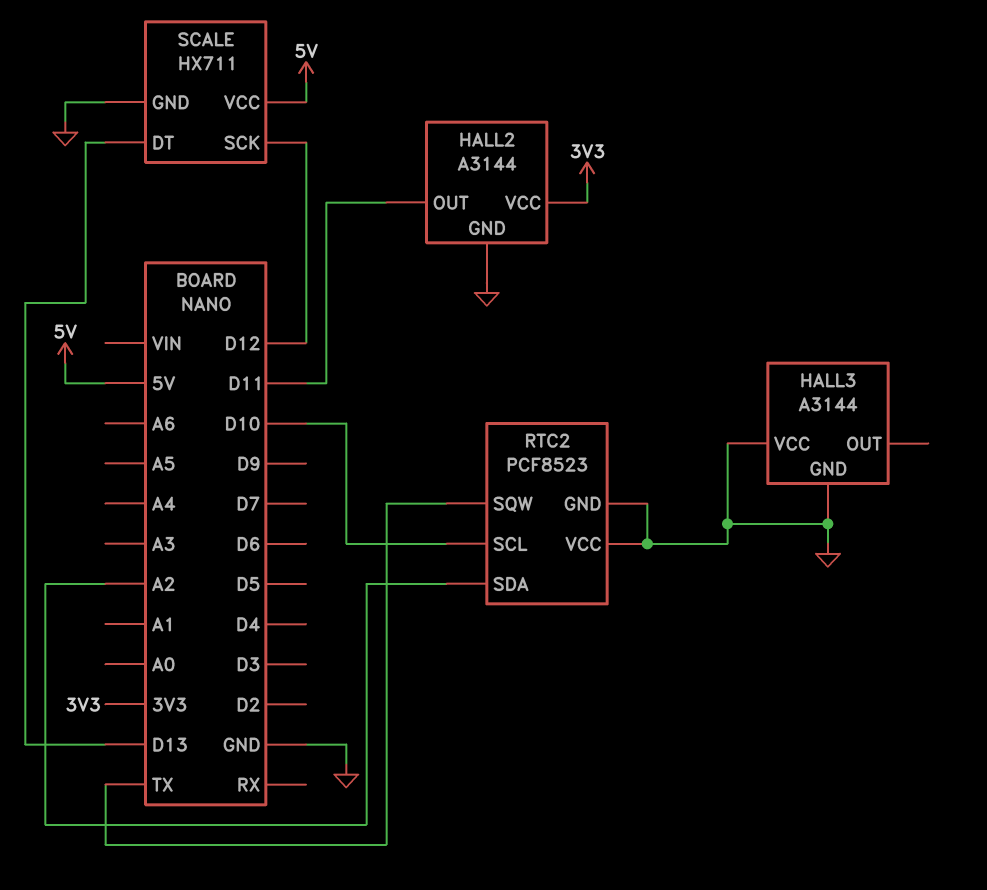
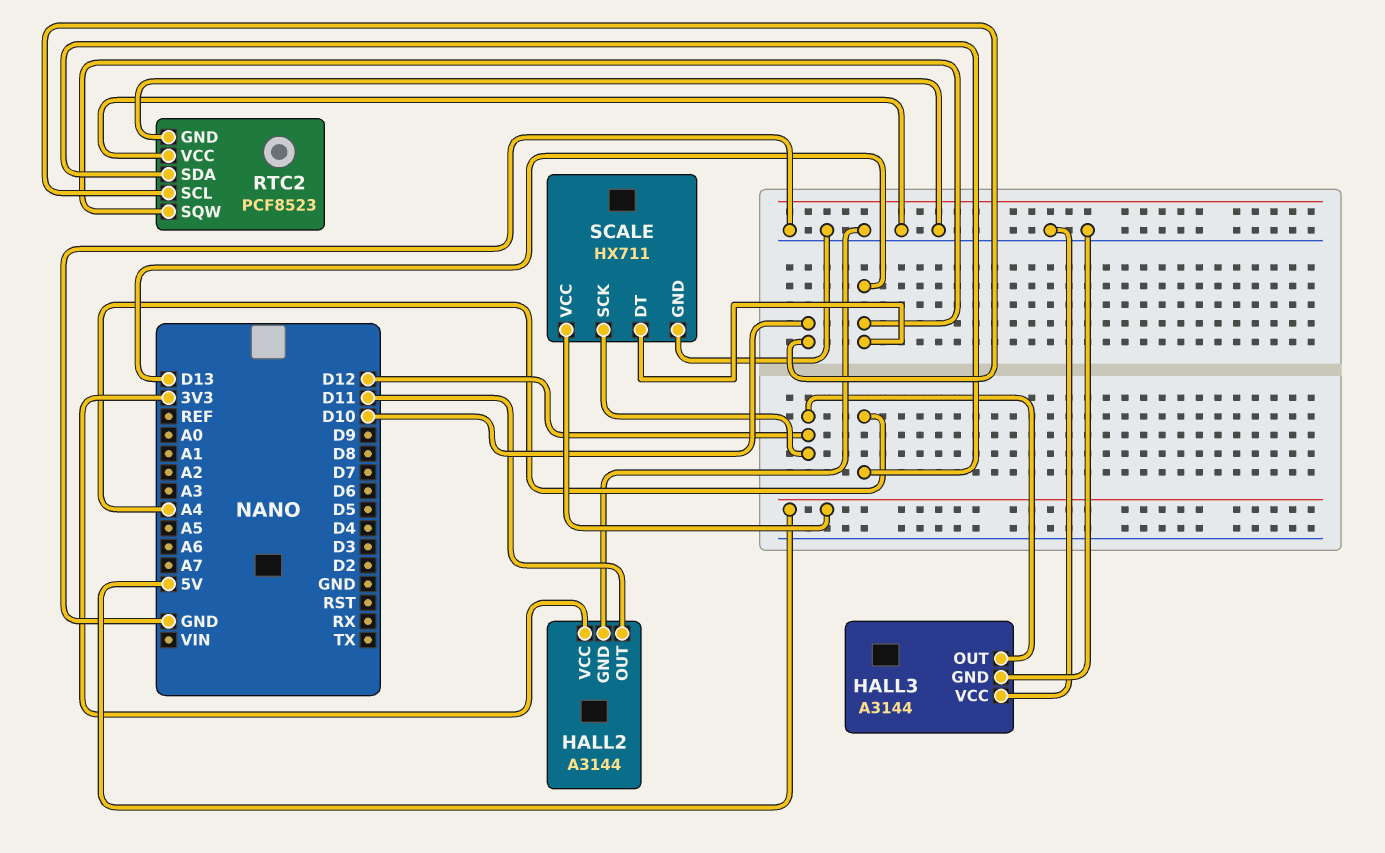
HALL3 pin OUT: none -> D12
RTC2 pin SDA: A2 -> A4
RTC2 pin SQW: TX -> D13

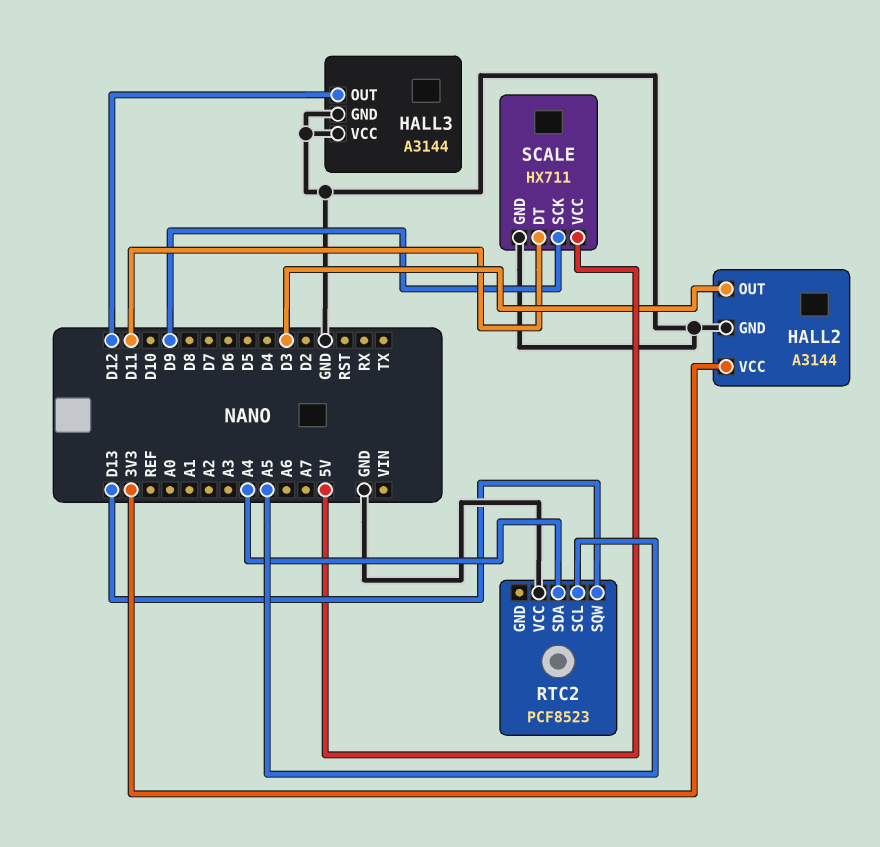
HALL2 pin OUT: D11 -> D3
RTC2 pin GND: GND -> none
RTC2 pin SCL: D10 -> A5
SCALE pin DT: D13 -> D11
SCALE pin SCK: D12 -> D9

